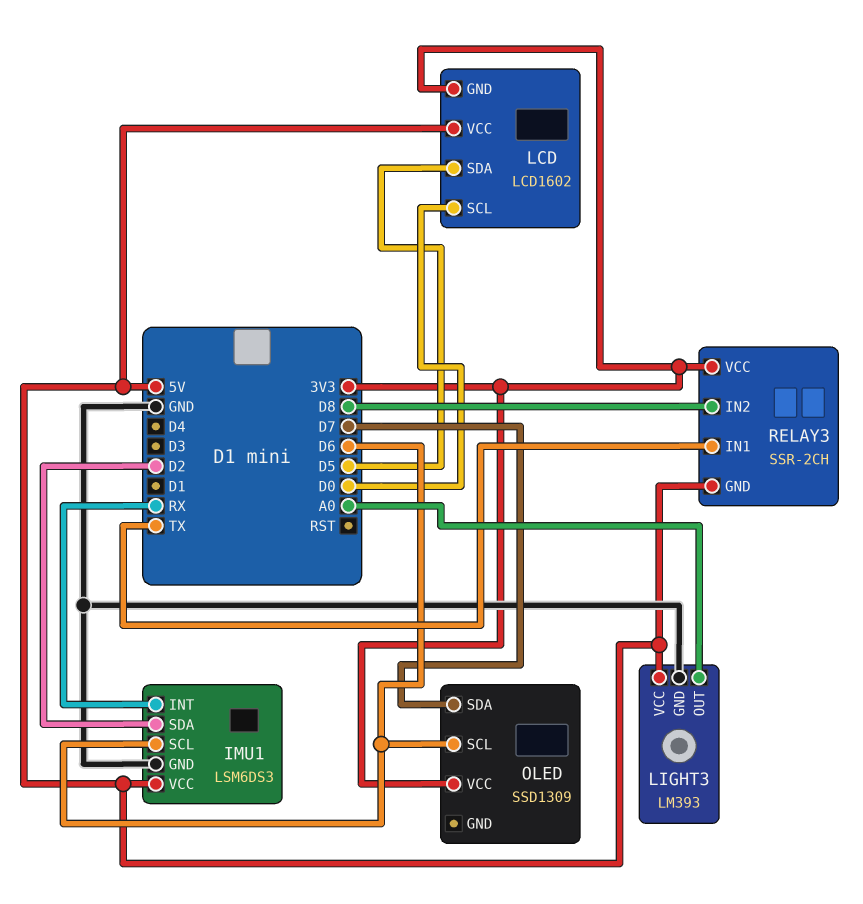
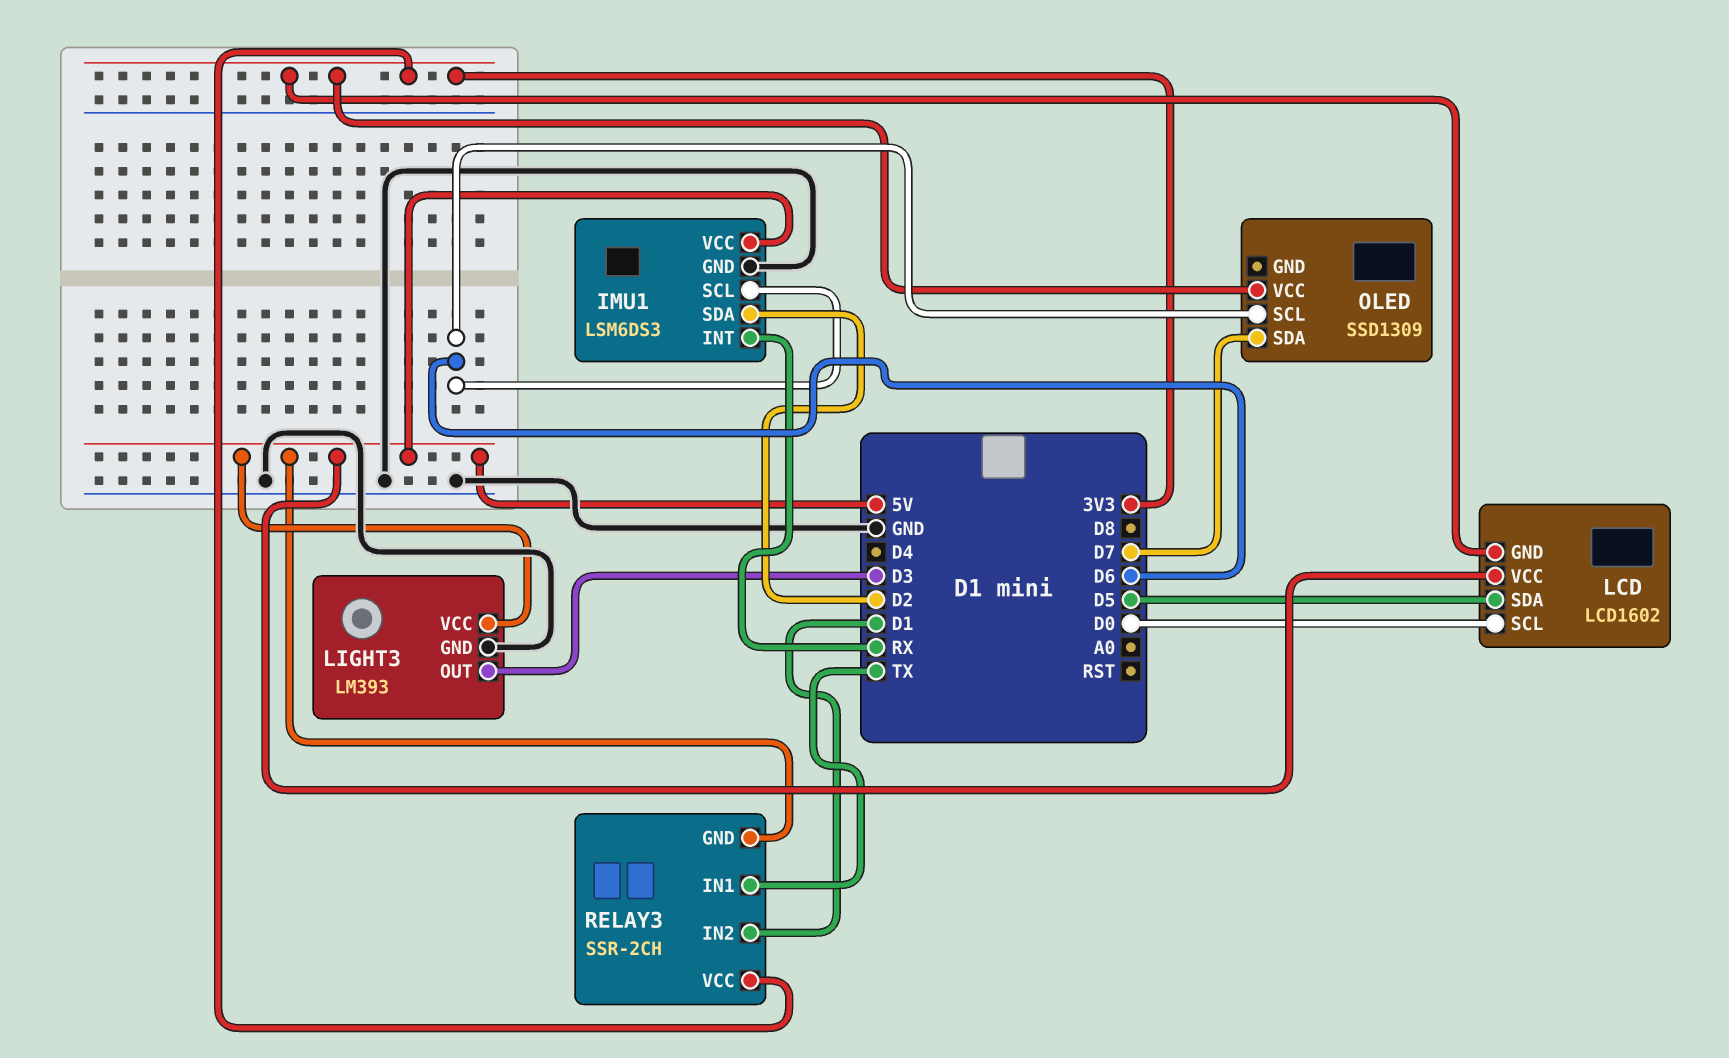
LIGHT3 pin OUT: A0 -> D3
RELAY3 pin IN2: D8 -> D1

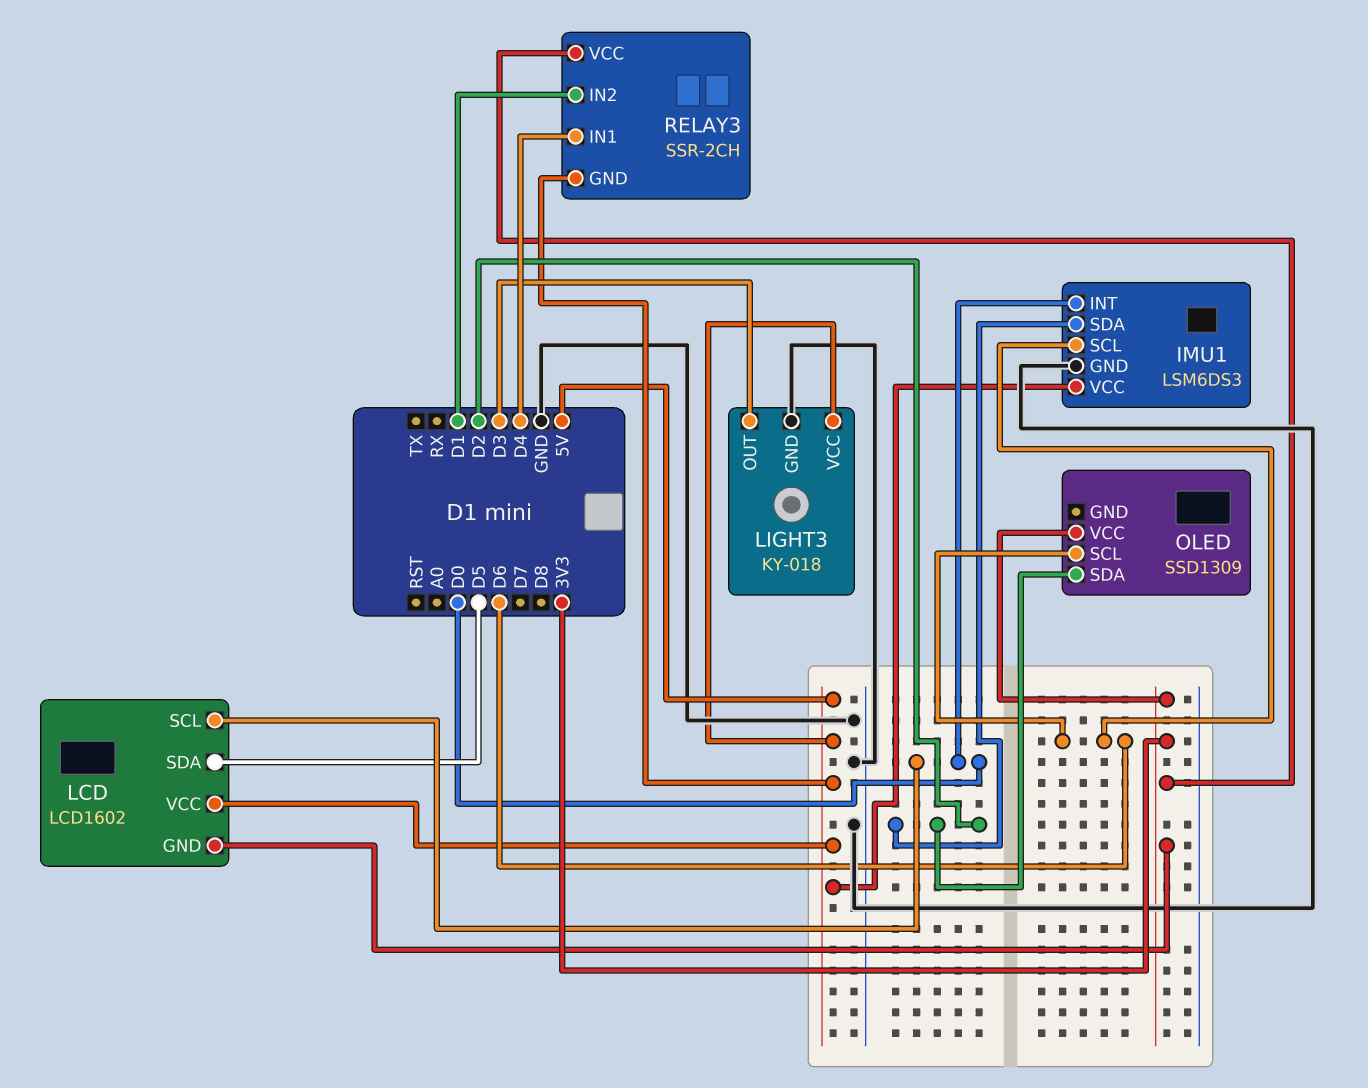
IMU1 pin INT: RX -> D0
LIGHT3: LM393 -> KY-018
OLED pin SDA: D7 -> D2
RELAY3 pin IN1: TX -> D4

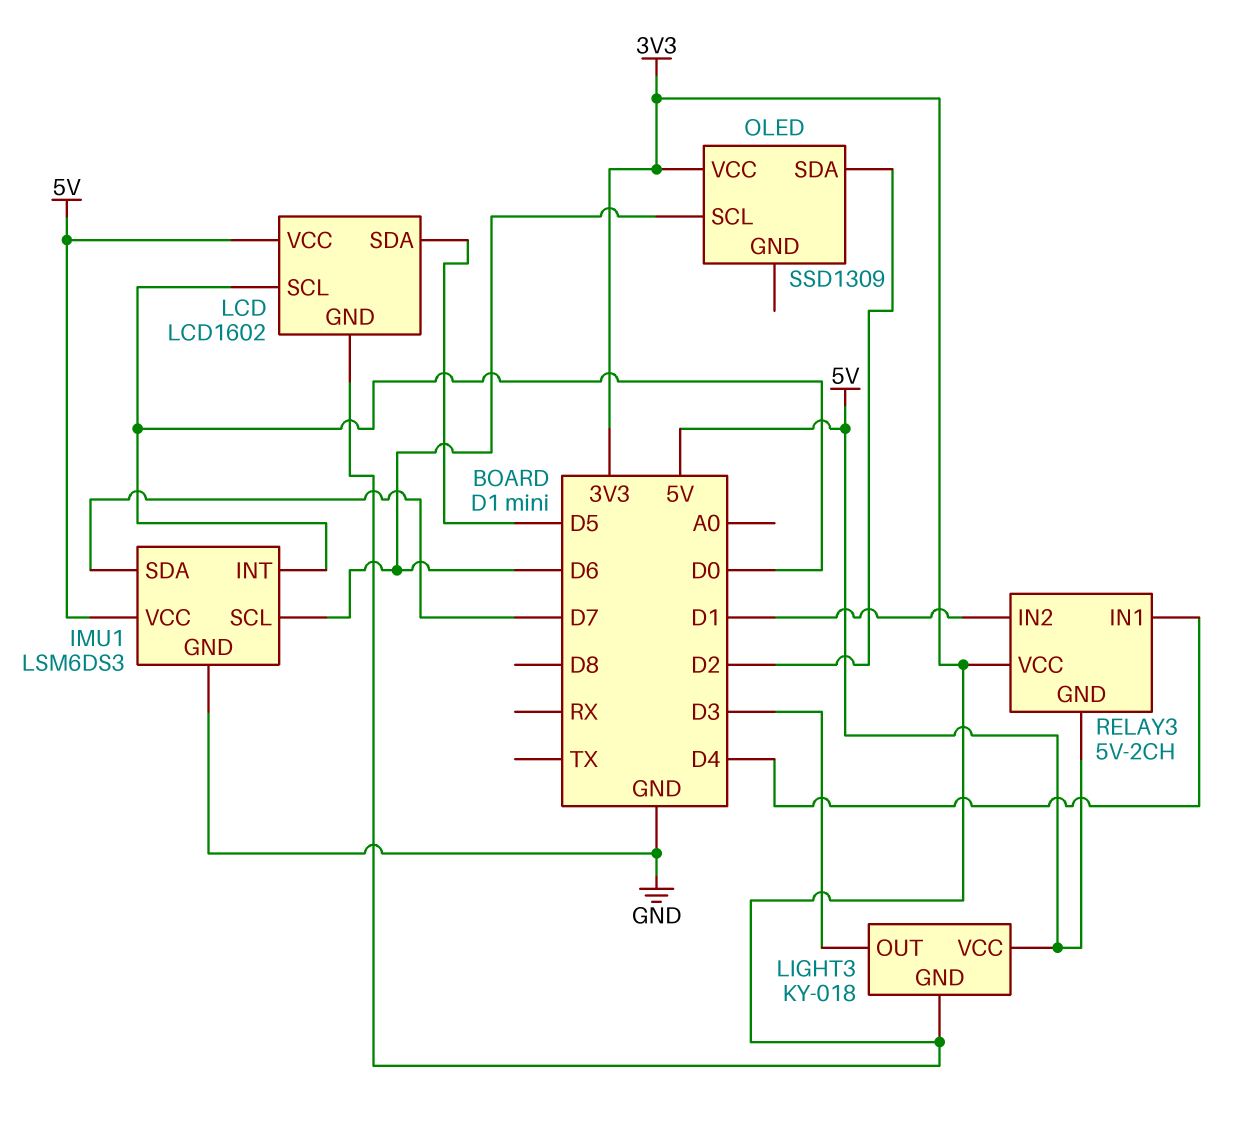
IMU1 pin SDA: D2 -> D7
LIGHT3 pin GND: GND -> 3V3
RELAY3: SSR-2CH -> 5V-2CH

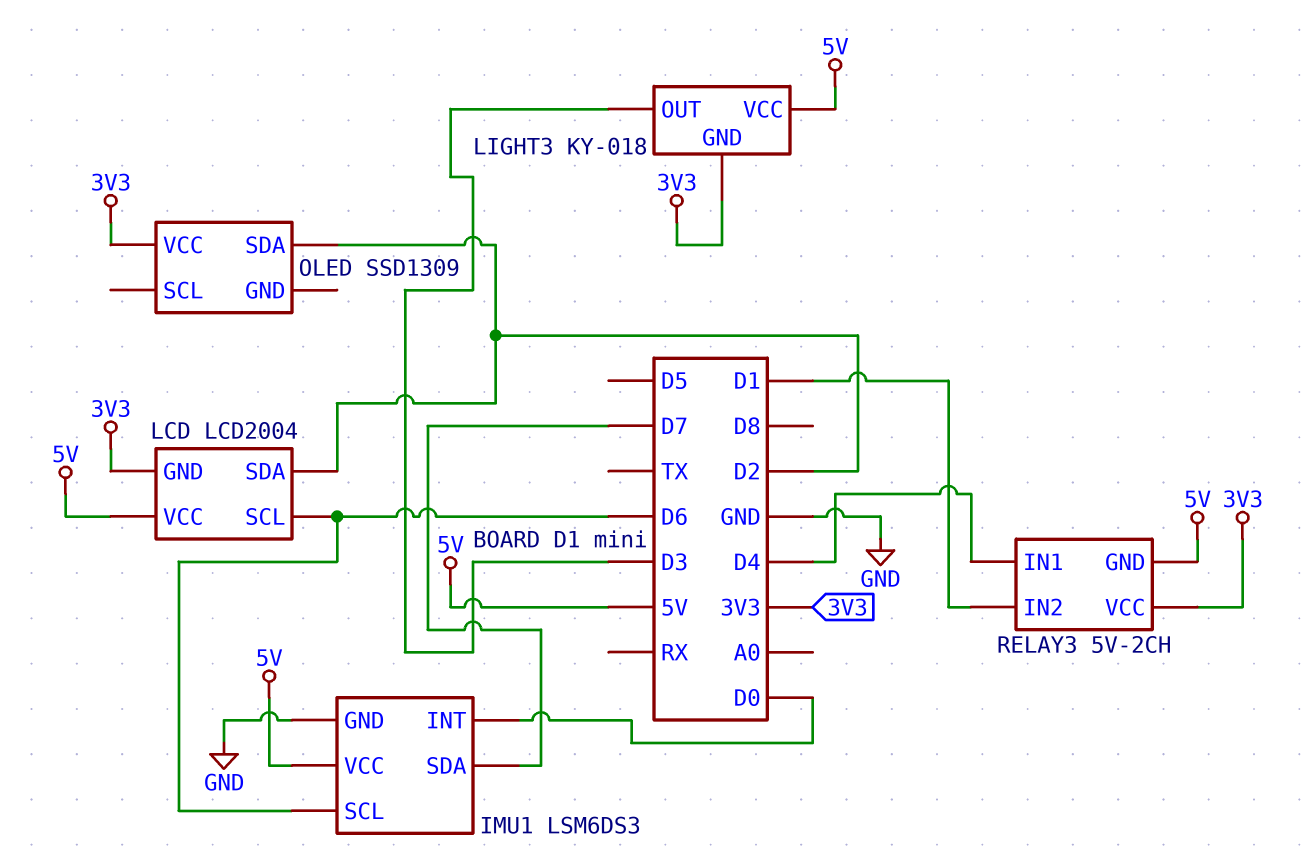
LCD: LCD1602 -> LCD2004
LCD pin SCL: D0 -> D6
LCD pin SDA: D5 -> D2
OLED pin SCL: D6 -> none

